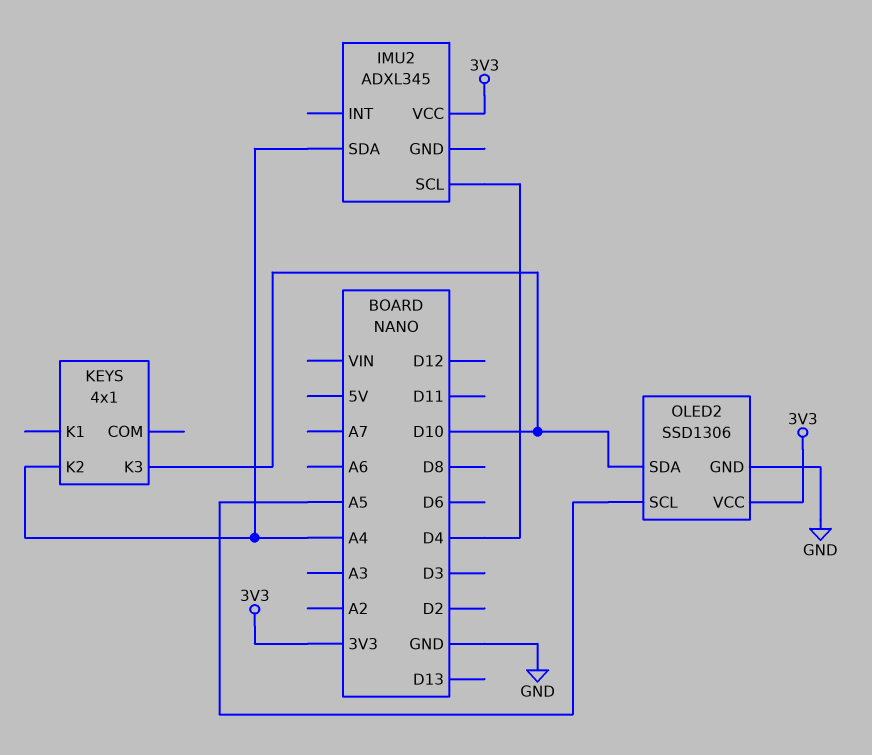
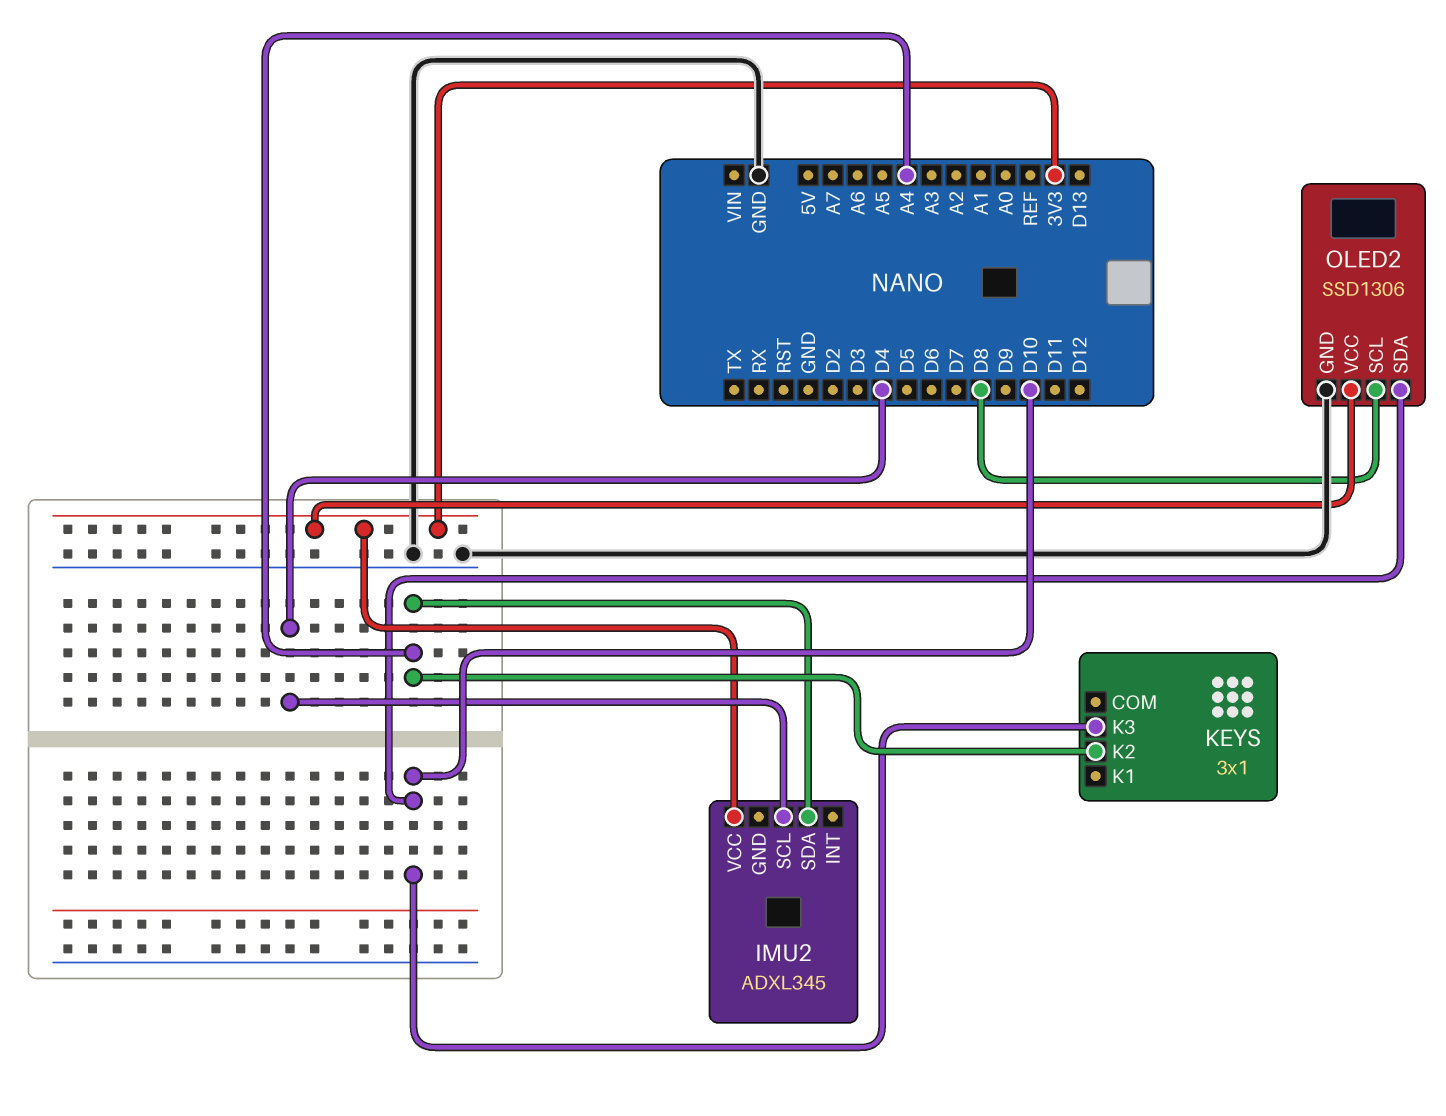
KEYS: 4x1 -> 3x1
OLED2 pin SCL: A5 -> D8

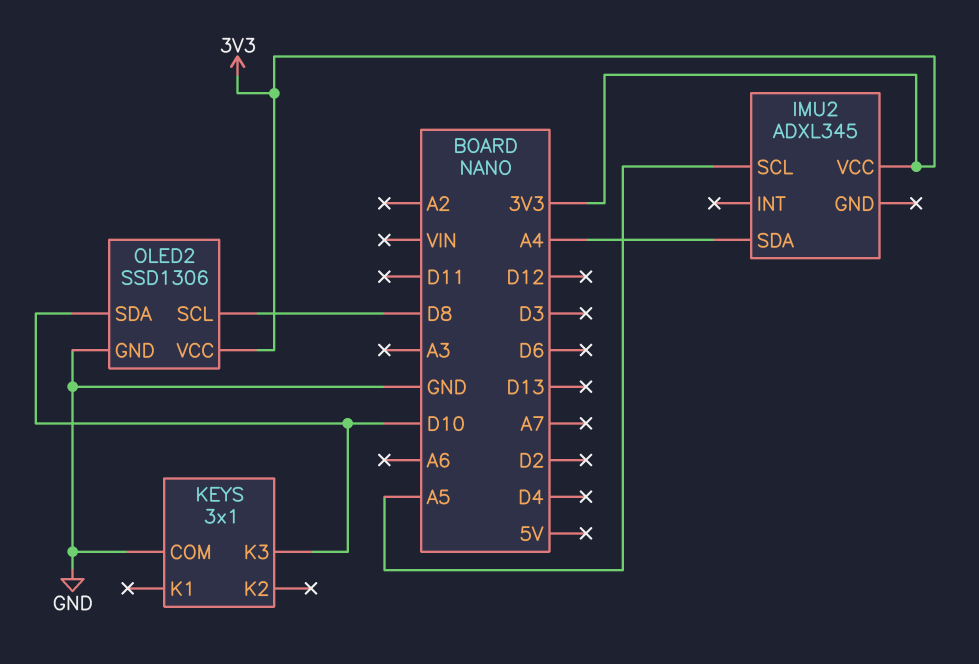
IMU2 pin SCL: D4 -> A5
KEYS pin COM: none -> GND
KEYS pin K2: A4 -> none

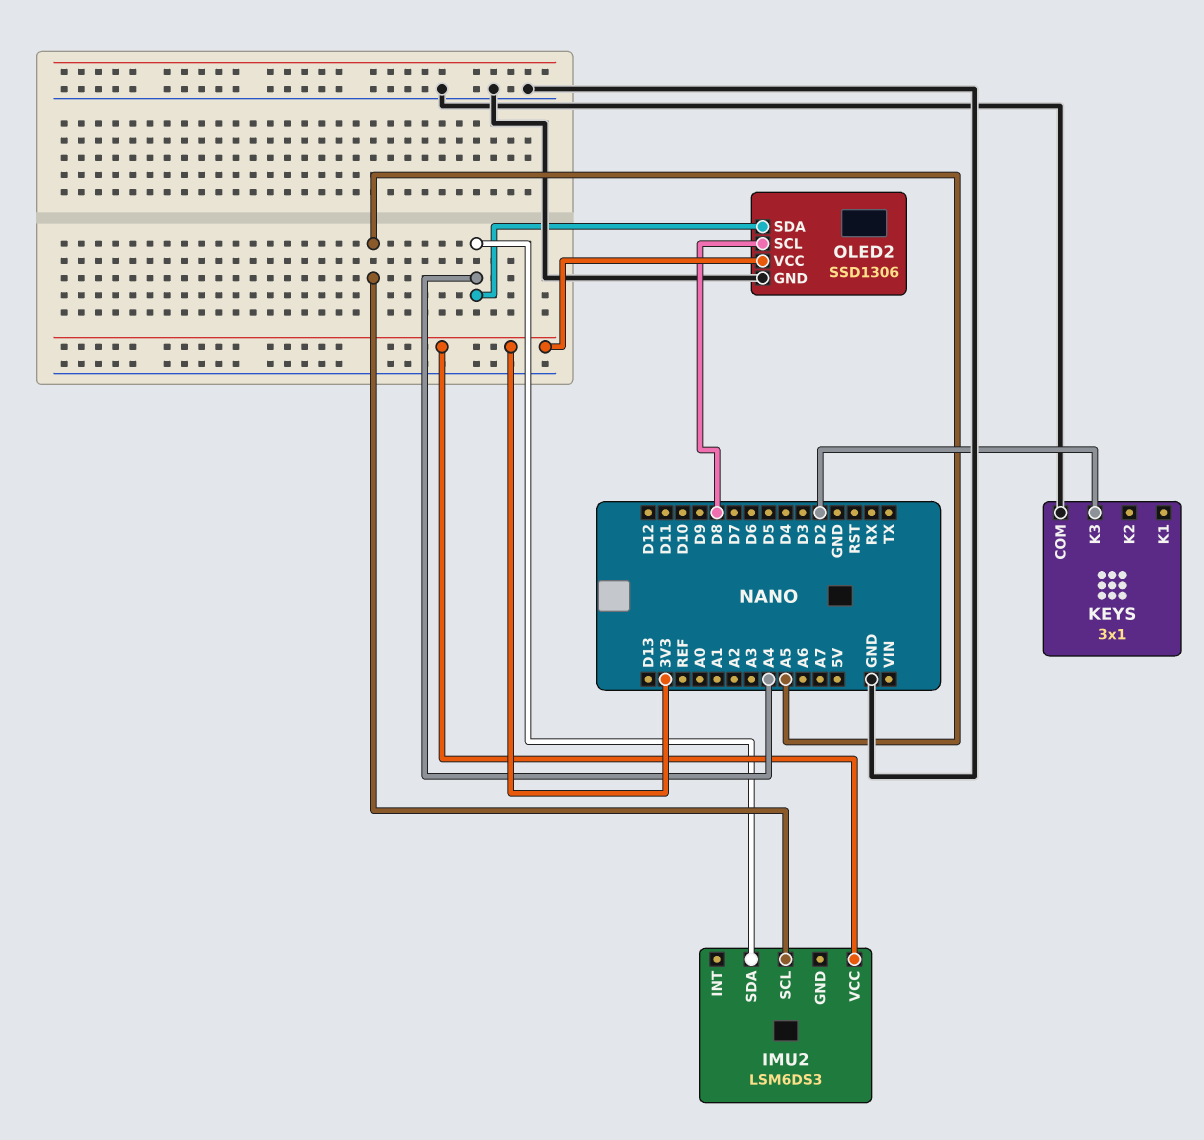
IMU2: ADXL345 -> LSM6DS3
KEYS pin K3: D10 -> D2
OLED2 pin SDA: D10 -> A4

